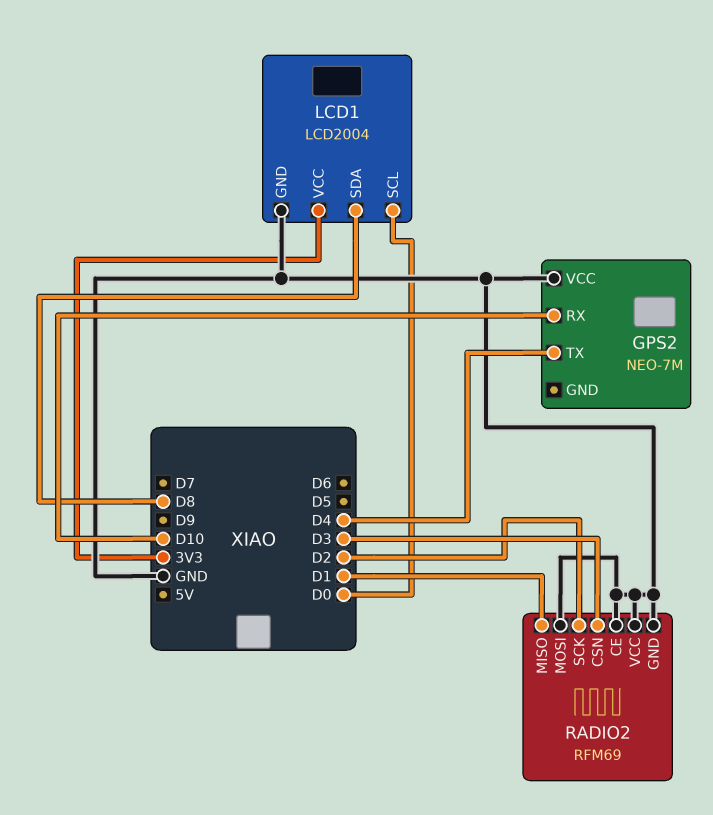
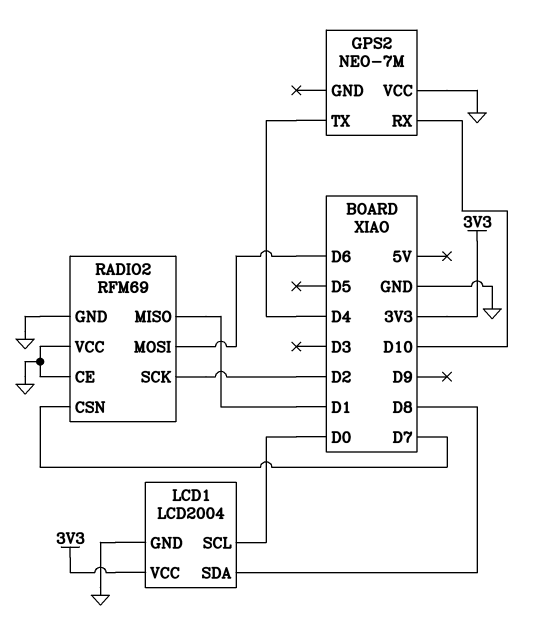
RADIO2 pin CSN: D3 -> D7
RADIO2 pin MOSI: GND -> D6

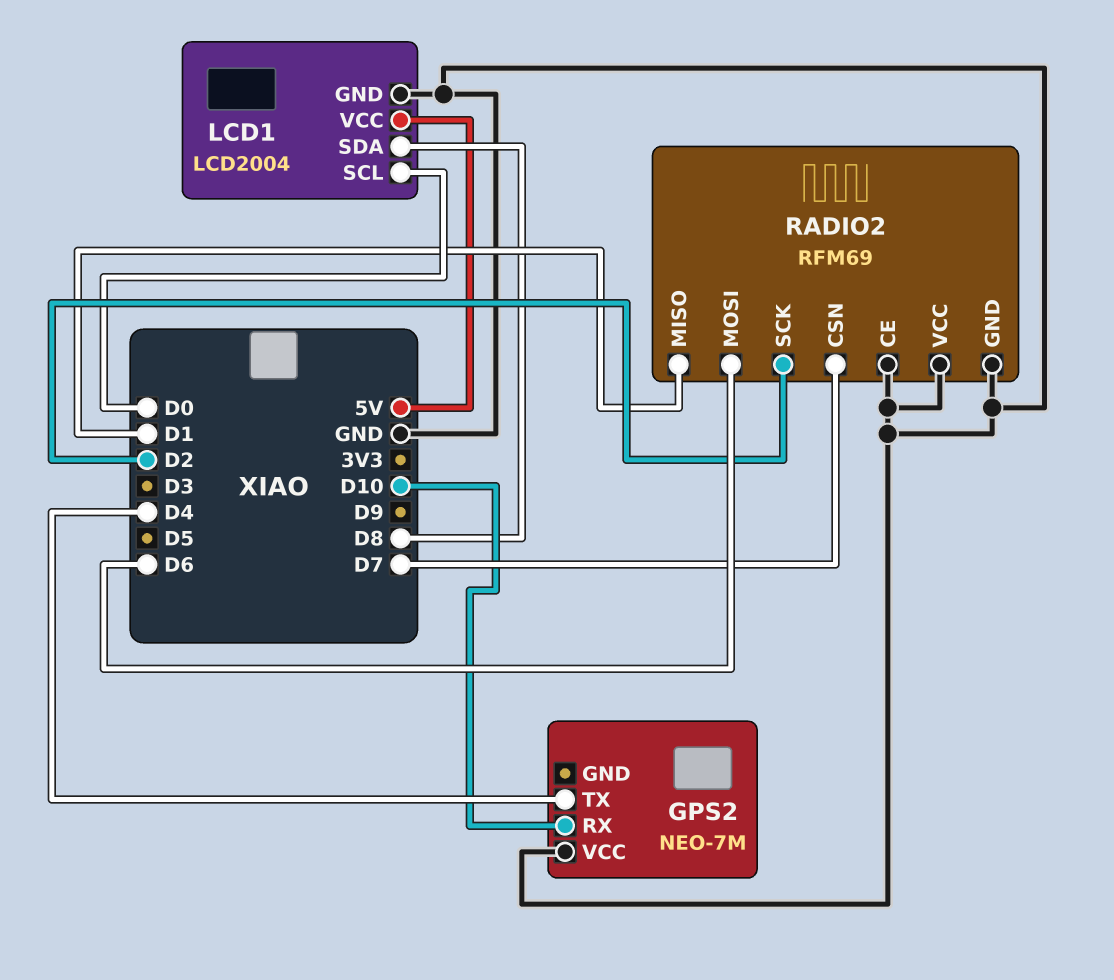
LCD1 pin VCC: 3V3 -> 5V

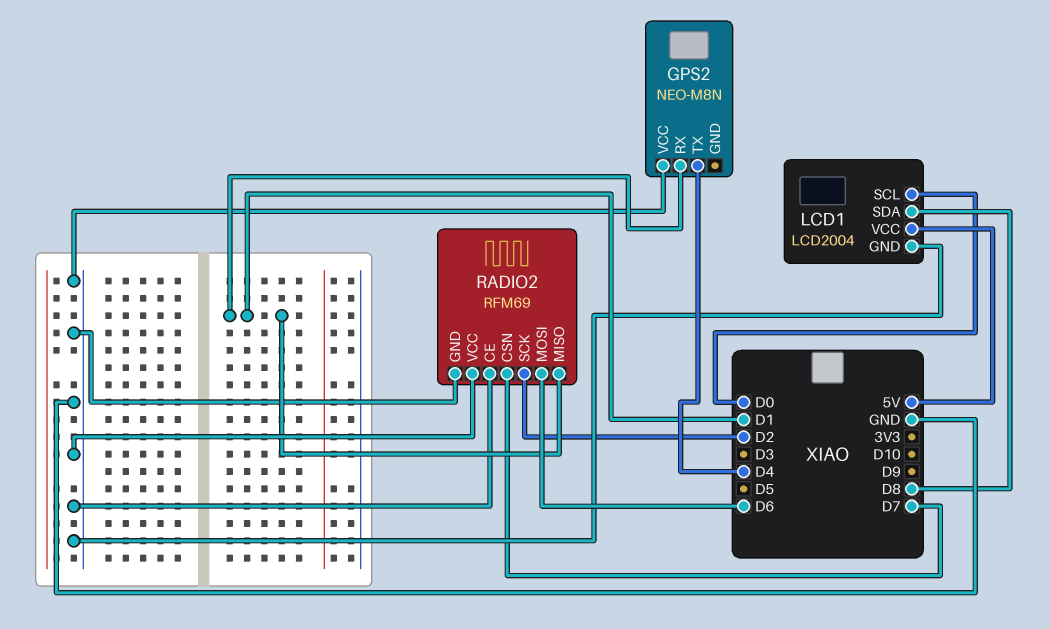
GPS2: NEO-7M -> NEO-M8N
GPS2 pin RX: D10 -> D1

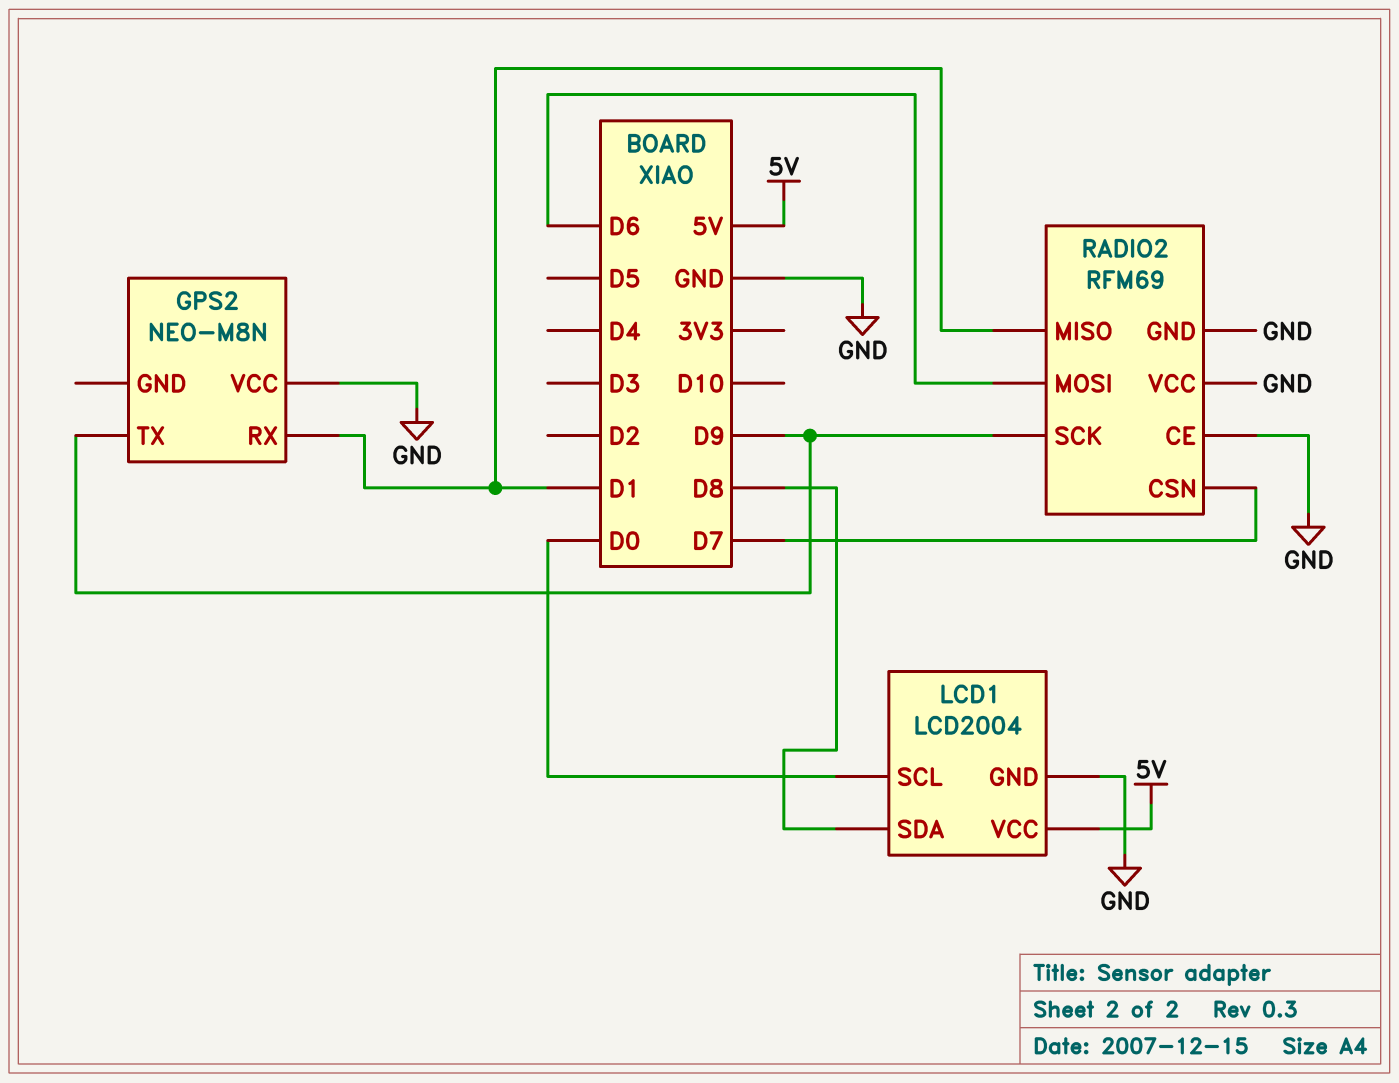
GPS2 pin TX: D4 -> D9
RADIO2 pin SCK: D2 -> D9

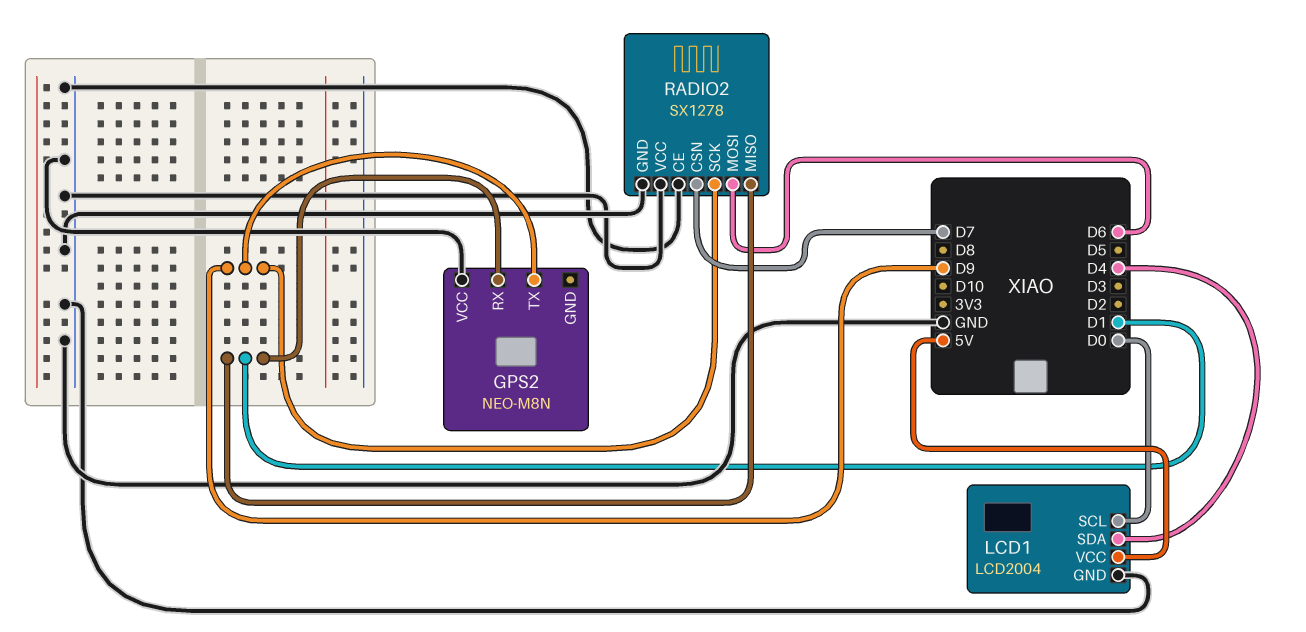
LCD1 pin SDA: D8 -> D4
RADIO2: RFM69 -> SX1278

